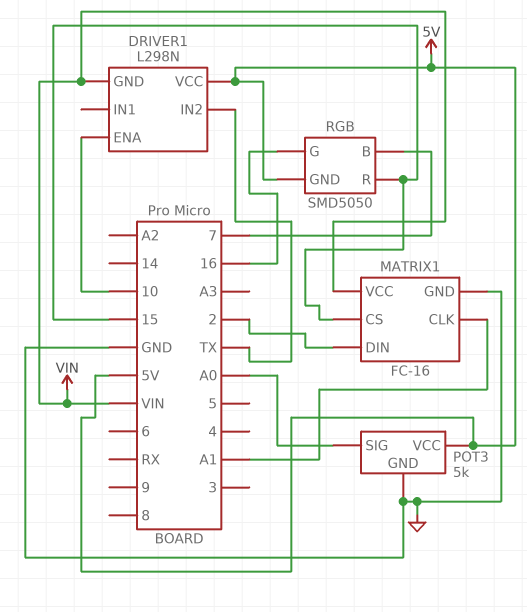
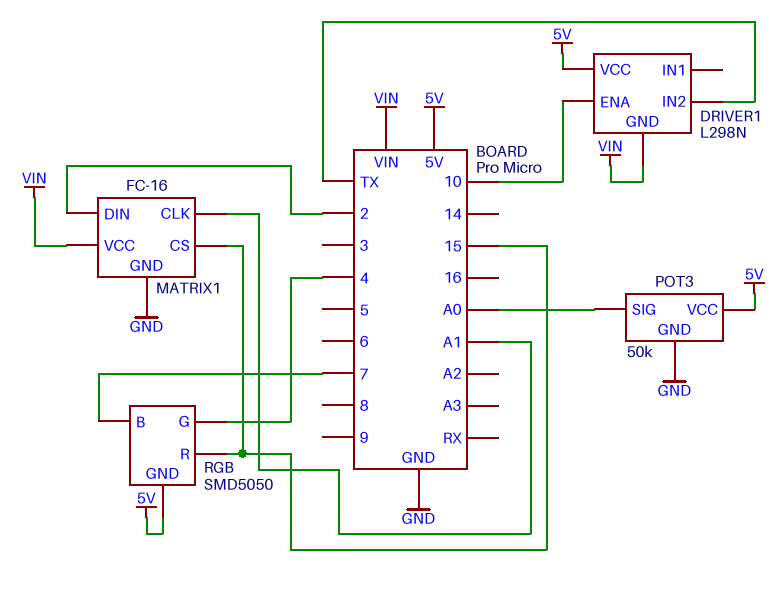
POT3: 5k -> 50k
RGB pin G: 16 -> 4

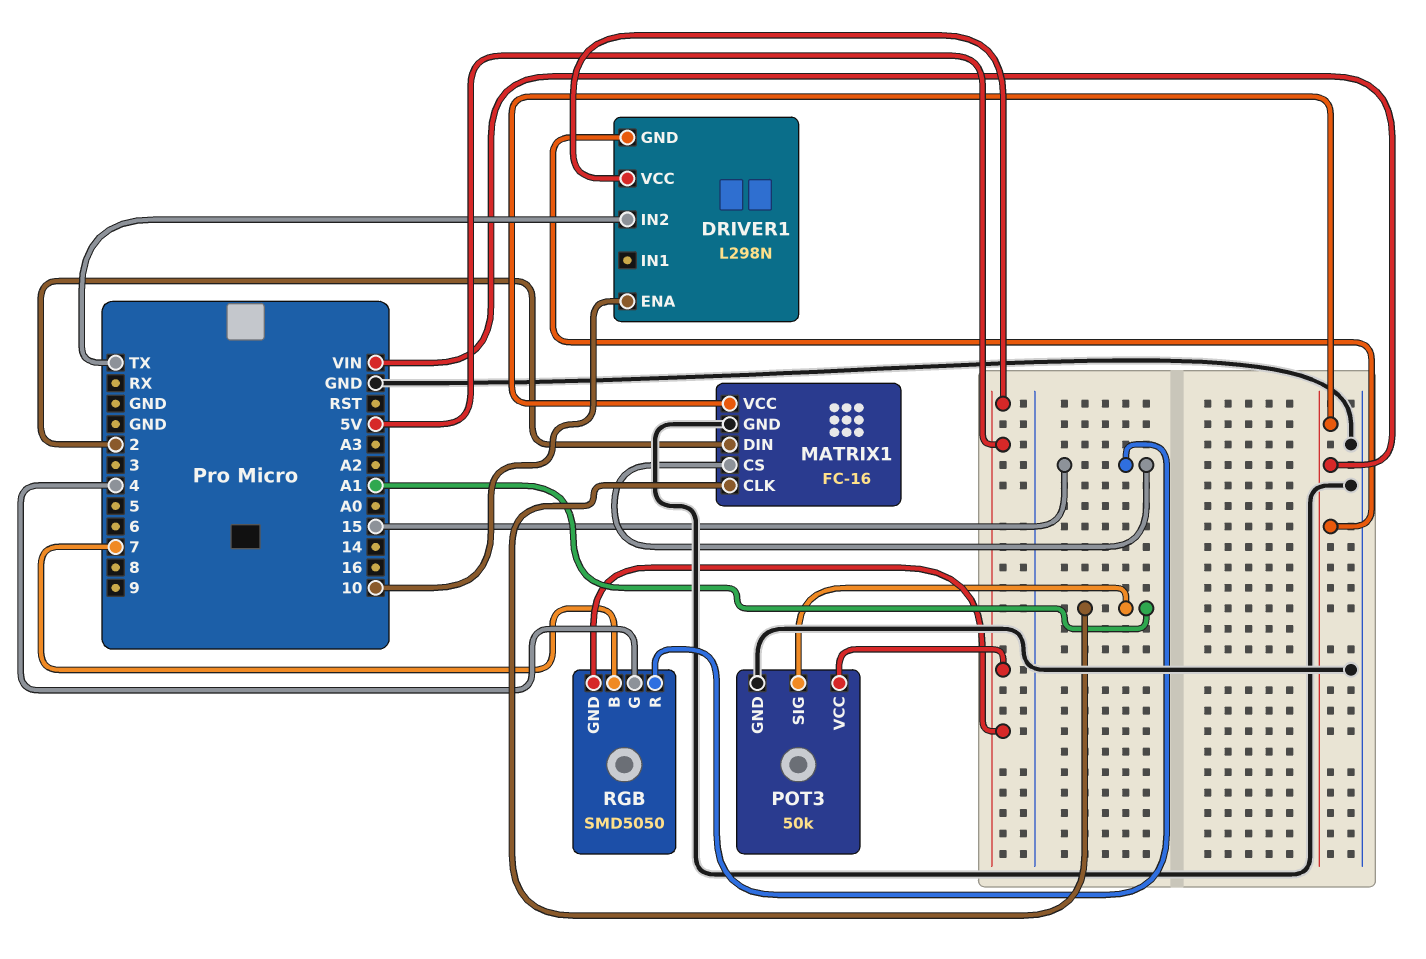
POT3 pin SIG: A0 -> A1

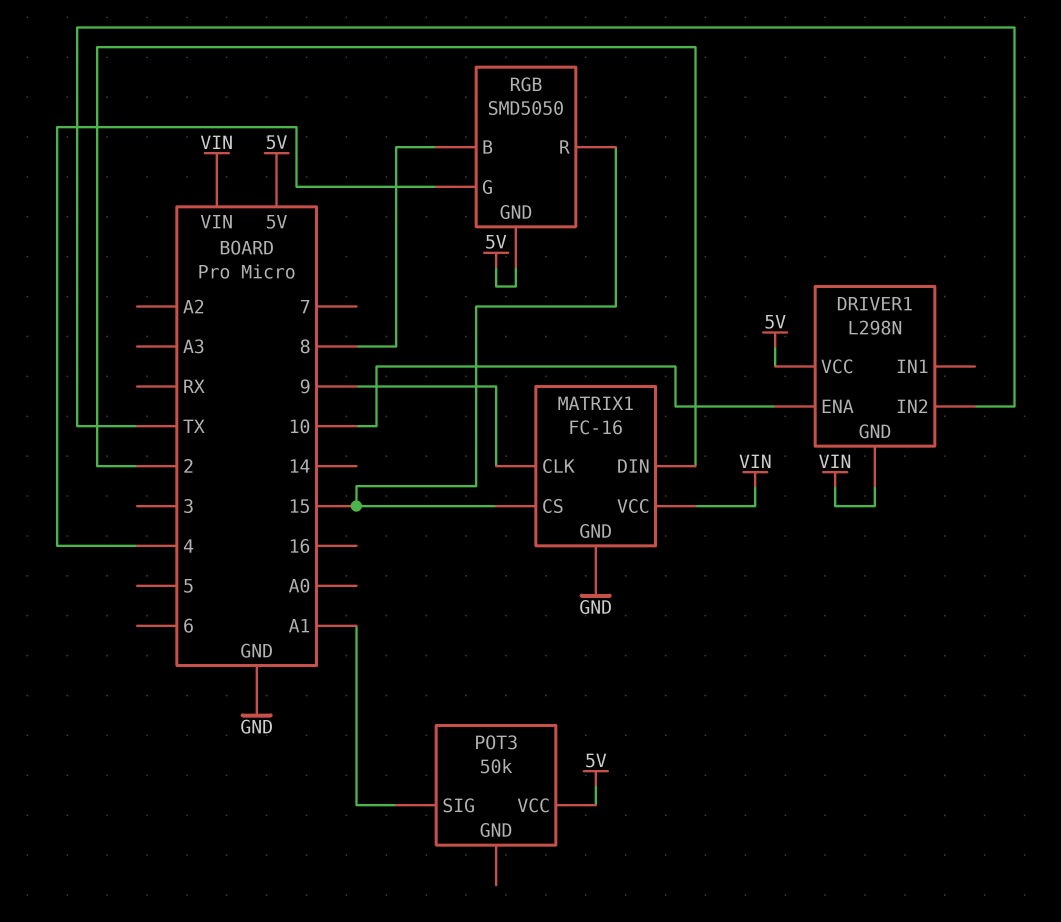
MATRIX1 pin CLK: A1 -> 9
POT3 pin GND: GND -> none
RGB pin B: 7 -> 8

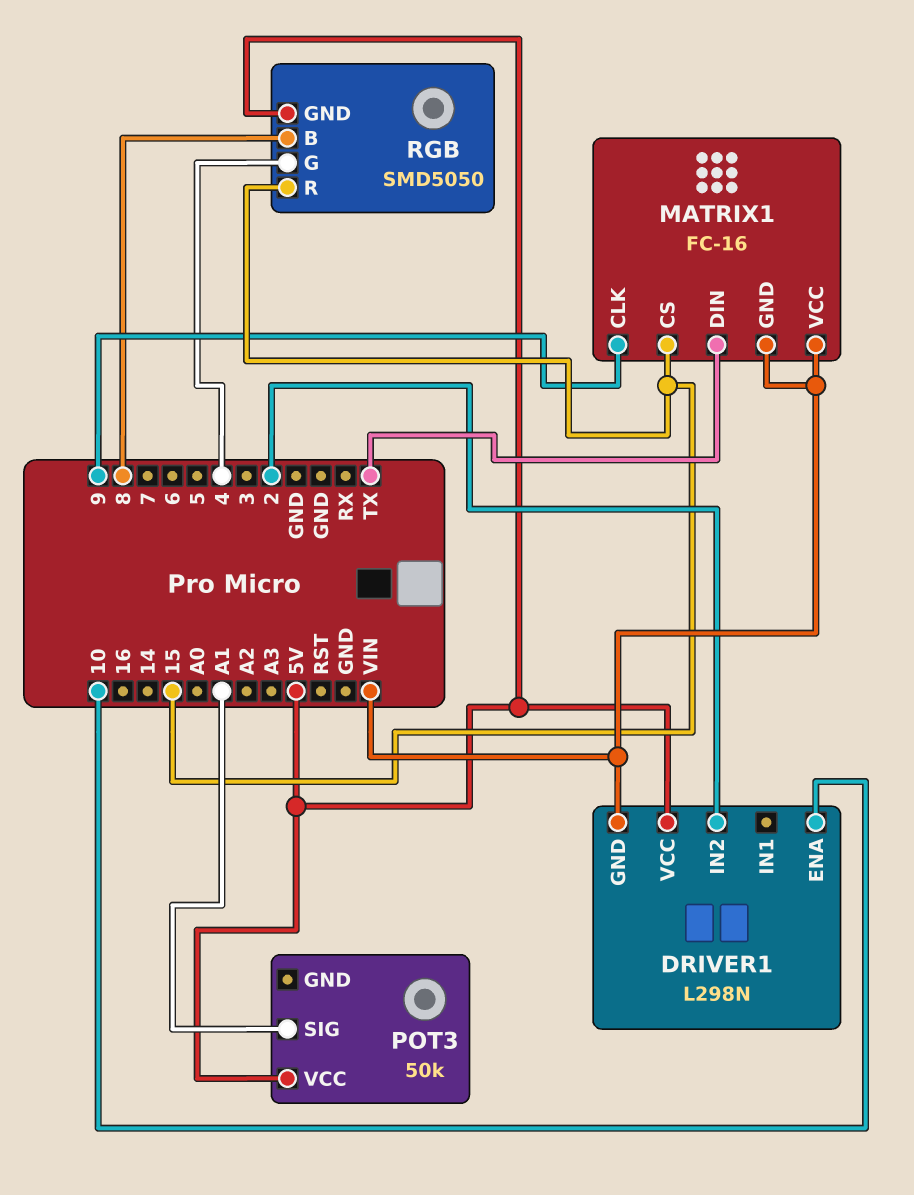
DRIVER1 pin IN2: TX -> 2
MATRIX1 pin DIN: 2 -> TX
MATRIX1 pin GND: GND -> VIN

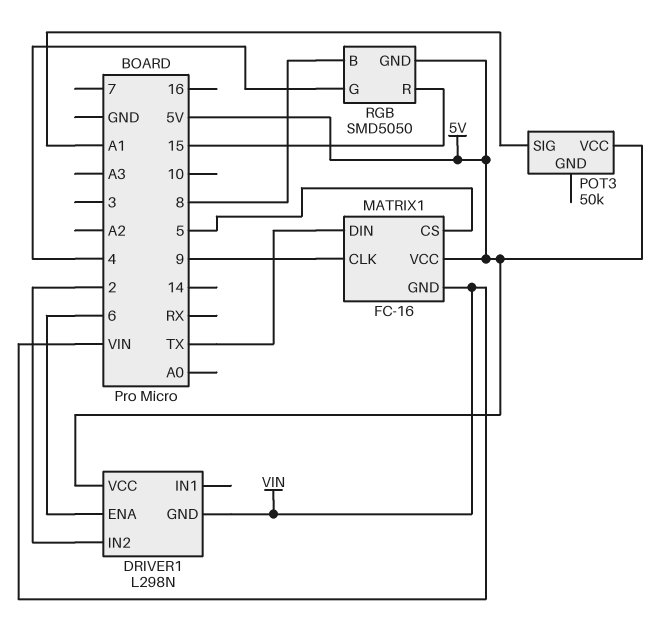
DRIVER1 pin ENA: 10 -> 6
MATRIX1 pin CS: 15 -> 5
MATRIX1 pin VCC: VIN -> 5V

